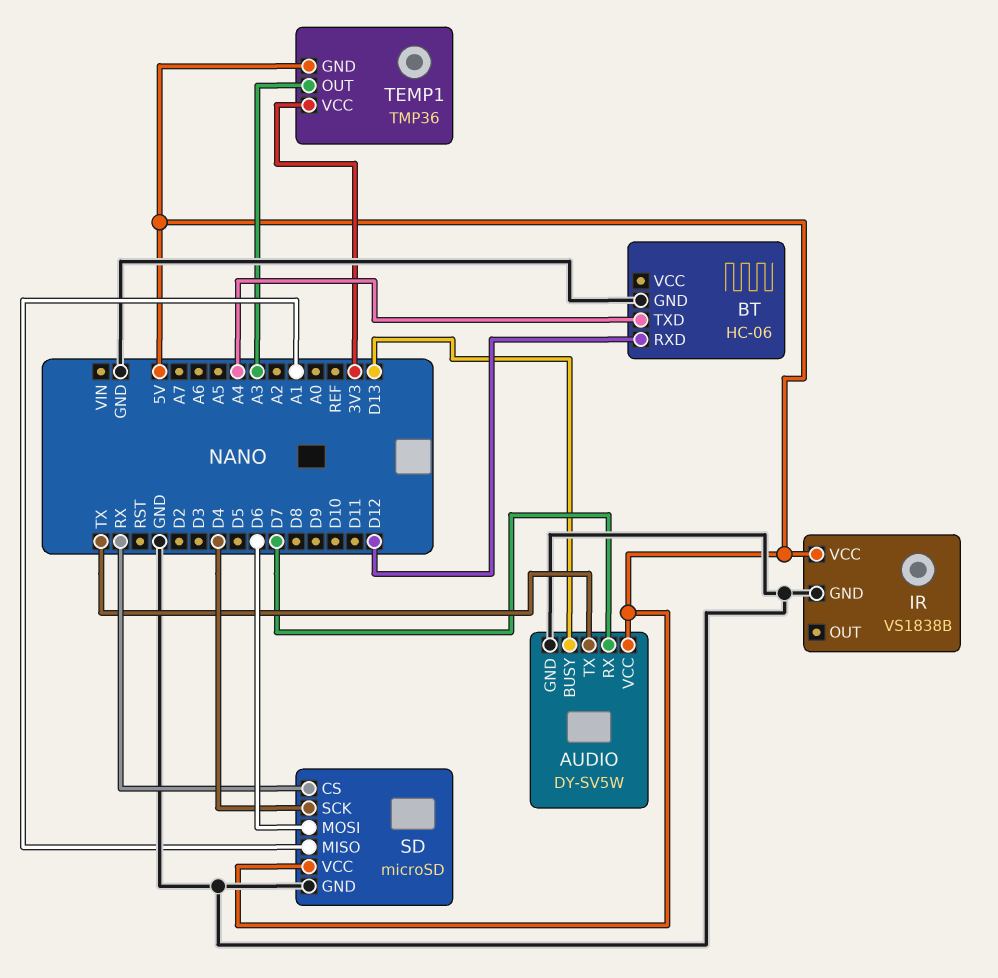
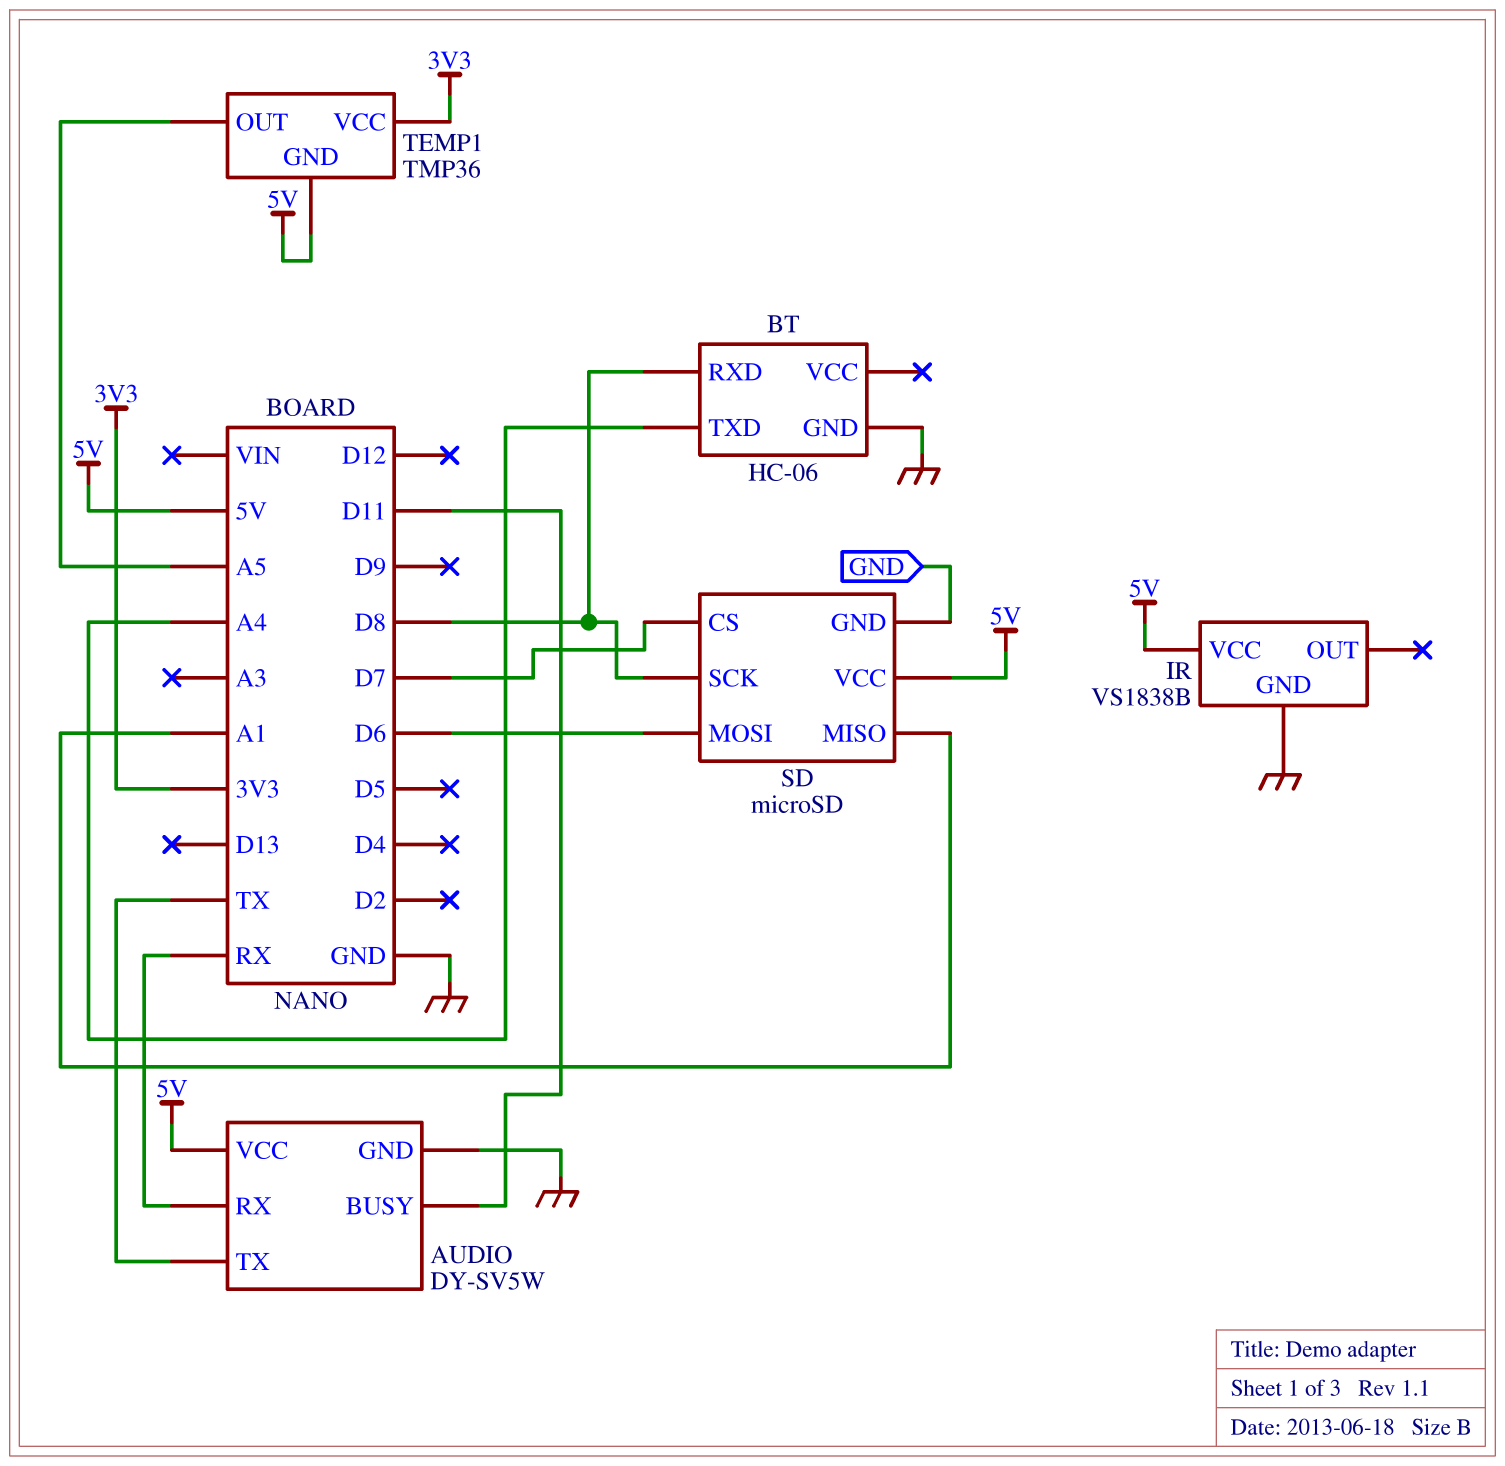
AUDIO pin BUSY: D13 -> D11
AUDIO pin RX: D7 -> RX
BT pin RXD: D12 -> D8
SD pin CS: RX -> D7
SD pin SCK: D4 -> D8
TEMP1 pin OUT: A3 -> A5

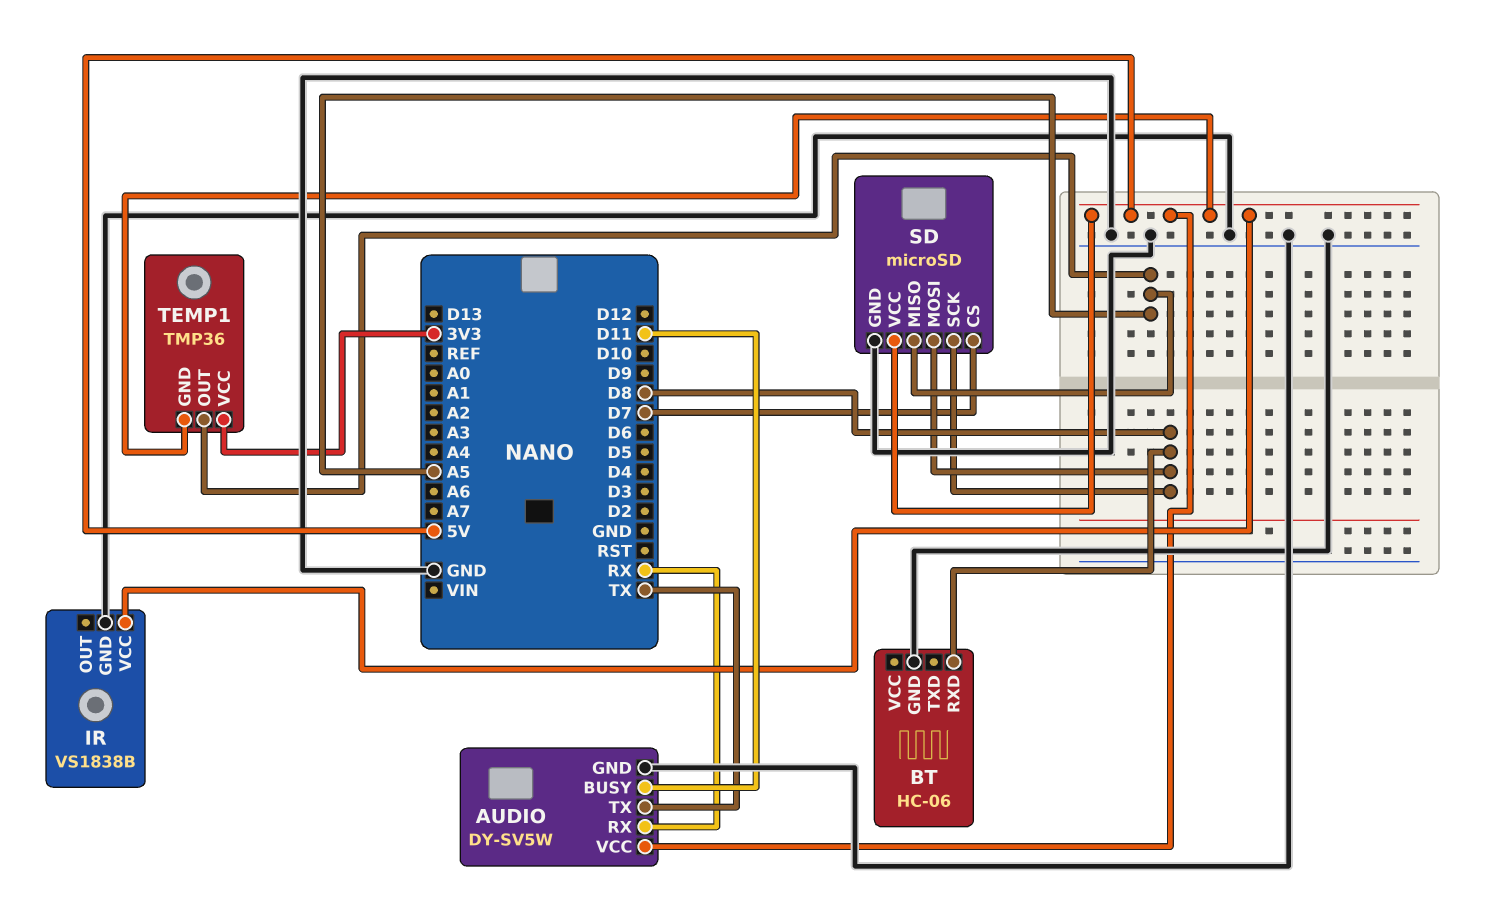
BT pin TXD: A4 -> none
SD pin MISO: A1 -> A5
SD pin MOSI: D6 -> D8

